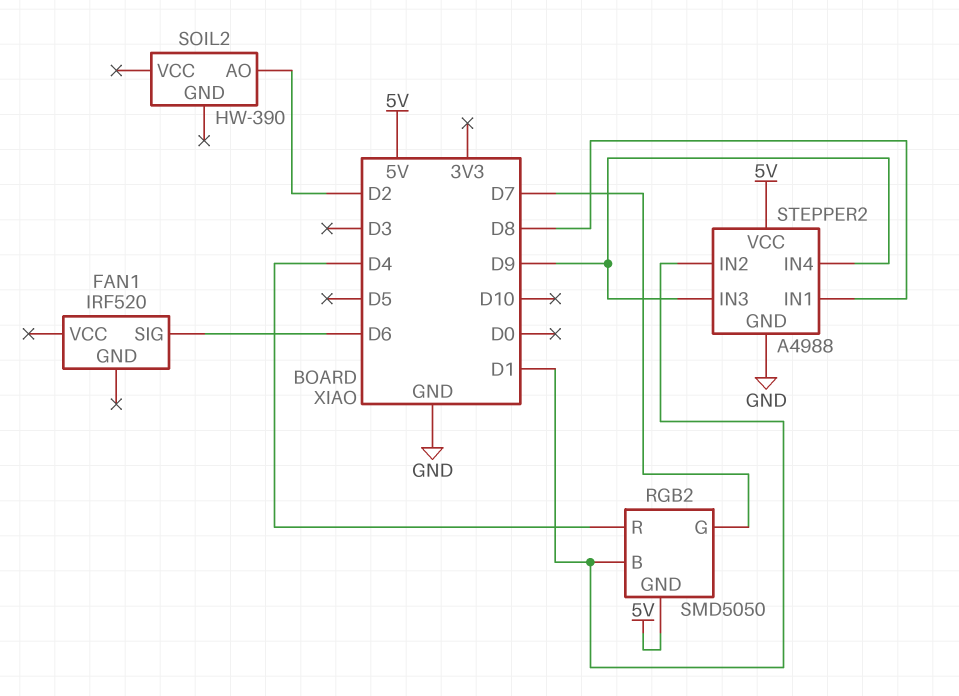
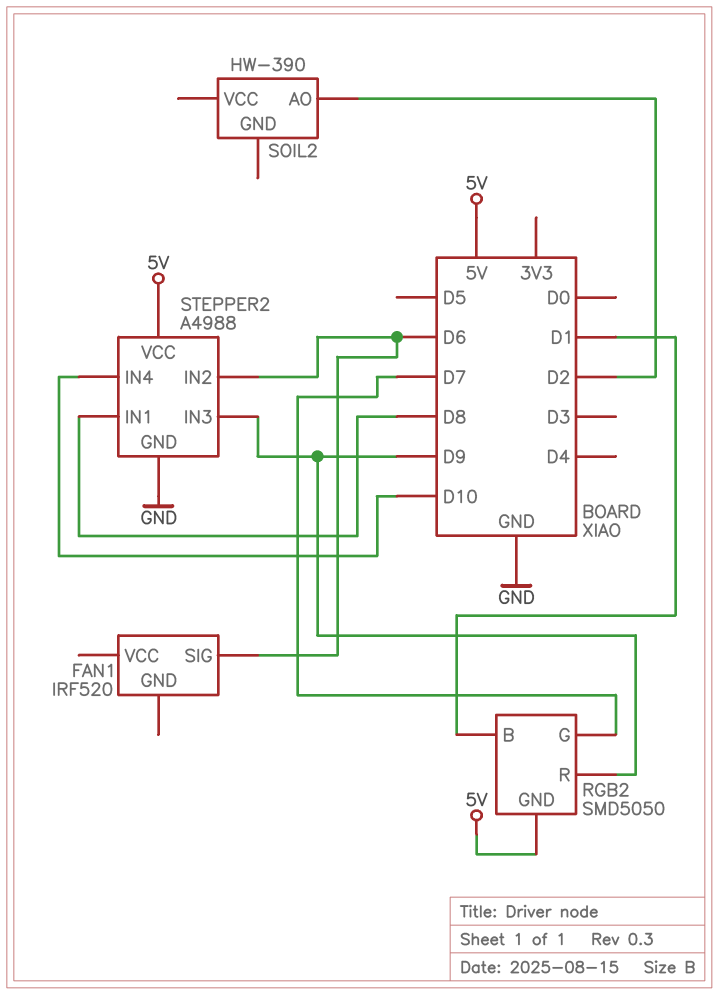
RGB2 pin R: D4 -> D9
STEPPER2 pin IN2: D1 -> D6
STEPPER2 pin IN4: D9 -> D10

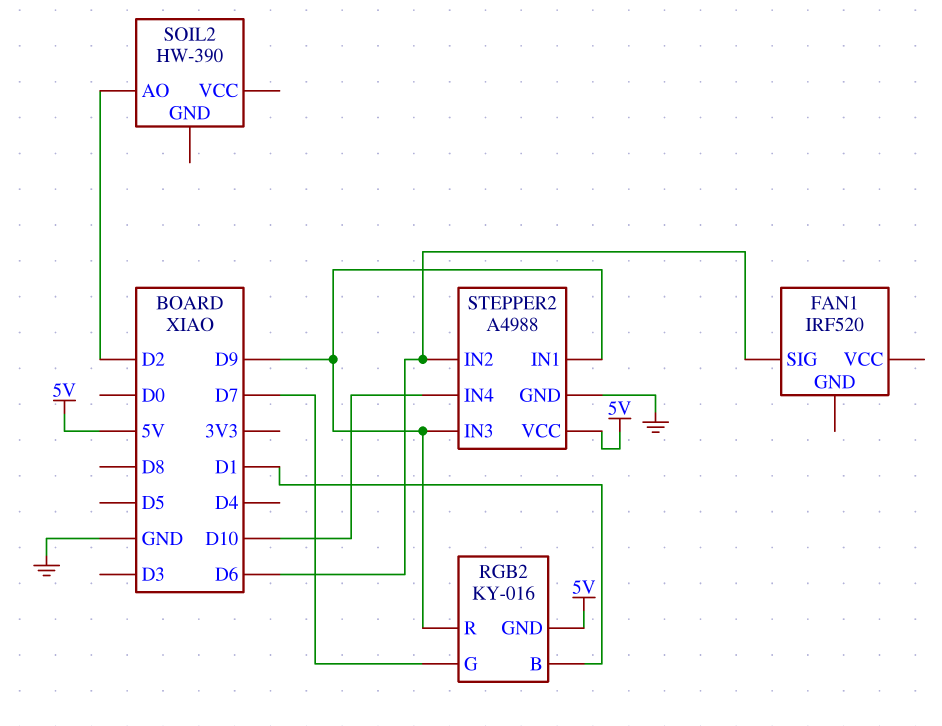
RGB2: SMD5050 -> KY-016
STEPPER2 pin IN1: D8 -> D9

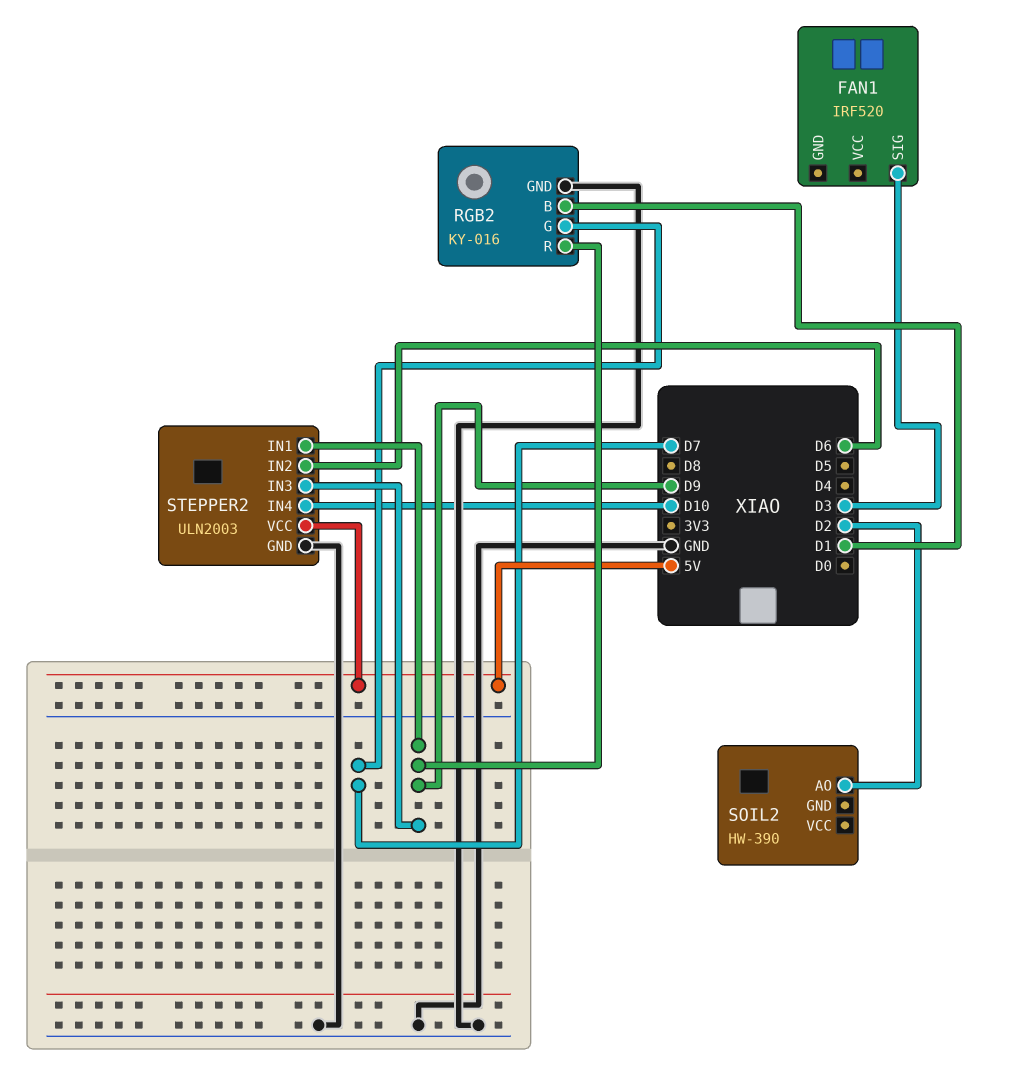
FAN1 pin SIG: D6 -> D3
RGB2 pin GND: 5V -> GND
STEPPER2: A4988 -> ULN2003

